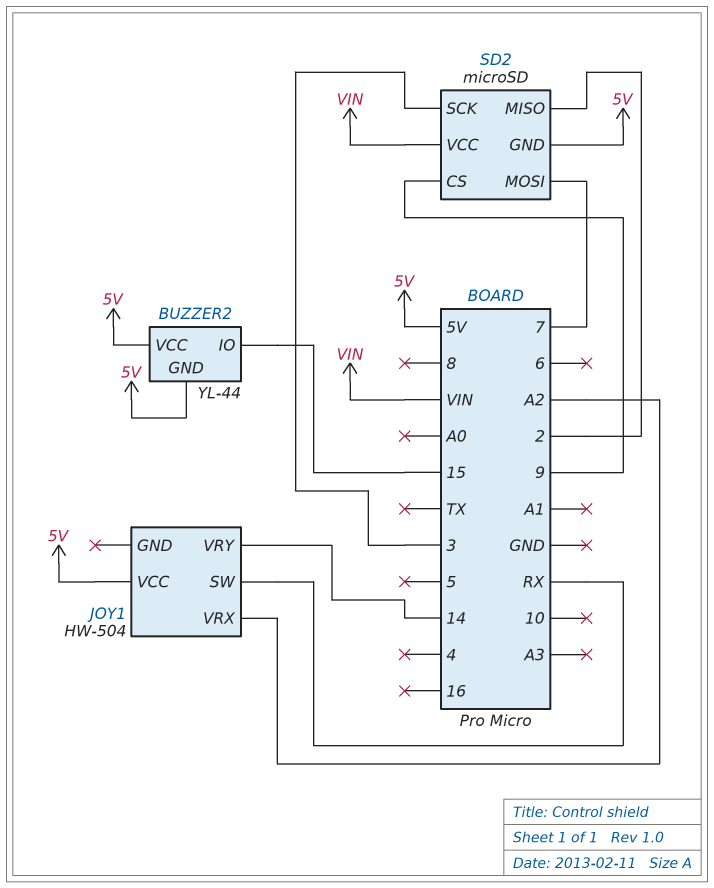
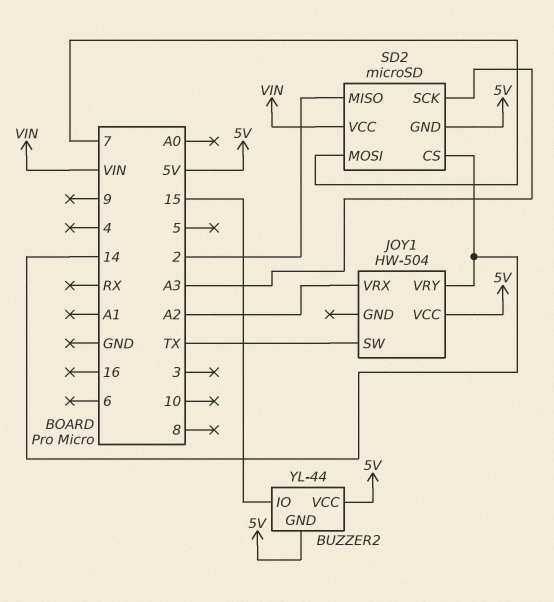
JOY1 pin SW: RX -> TX
SD2 pin CS: 9 -> 14
SD2 pin SCK: 3 -> A3

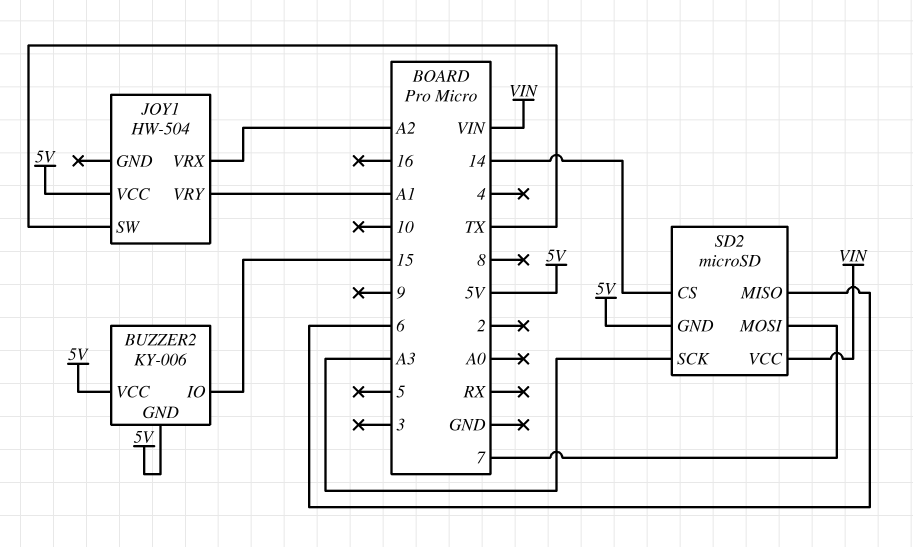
BUZZER2: YL-44 -> KY-006
JOY1 pin VRY: 14 -> A1
SD2 pin MISO: 2 -> 6

